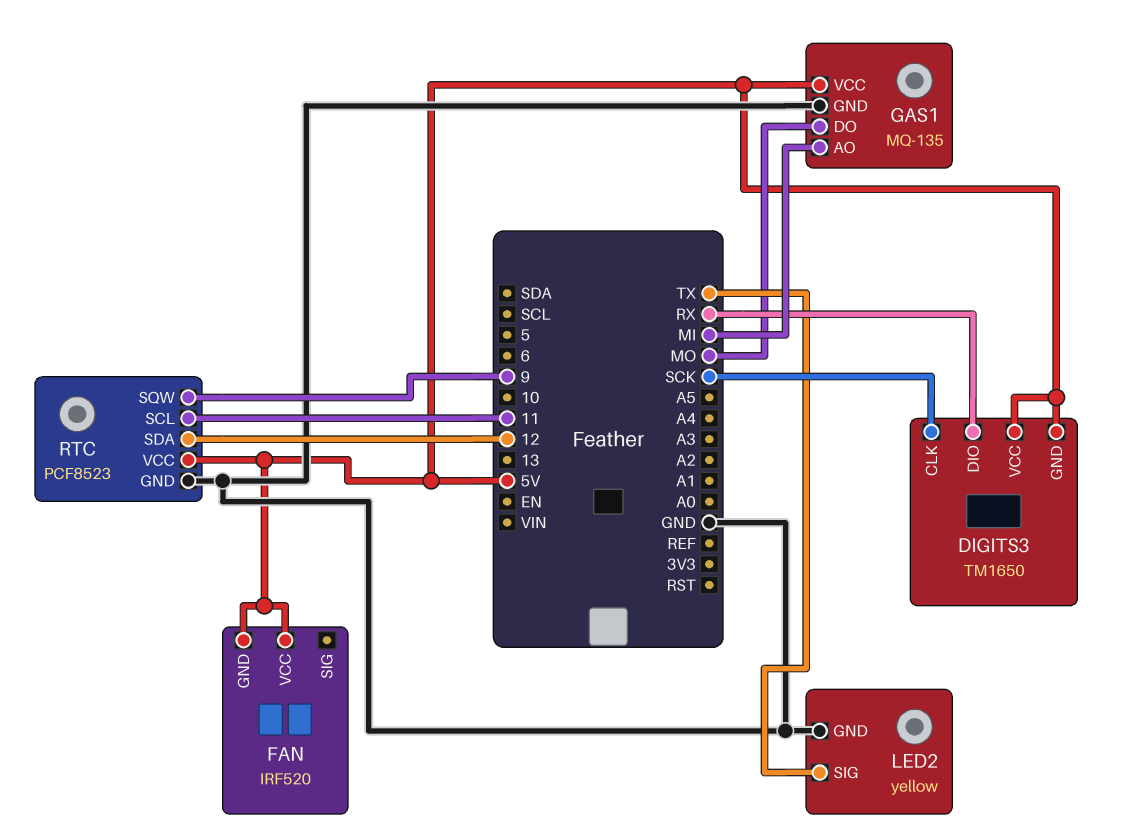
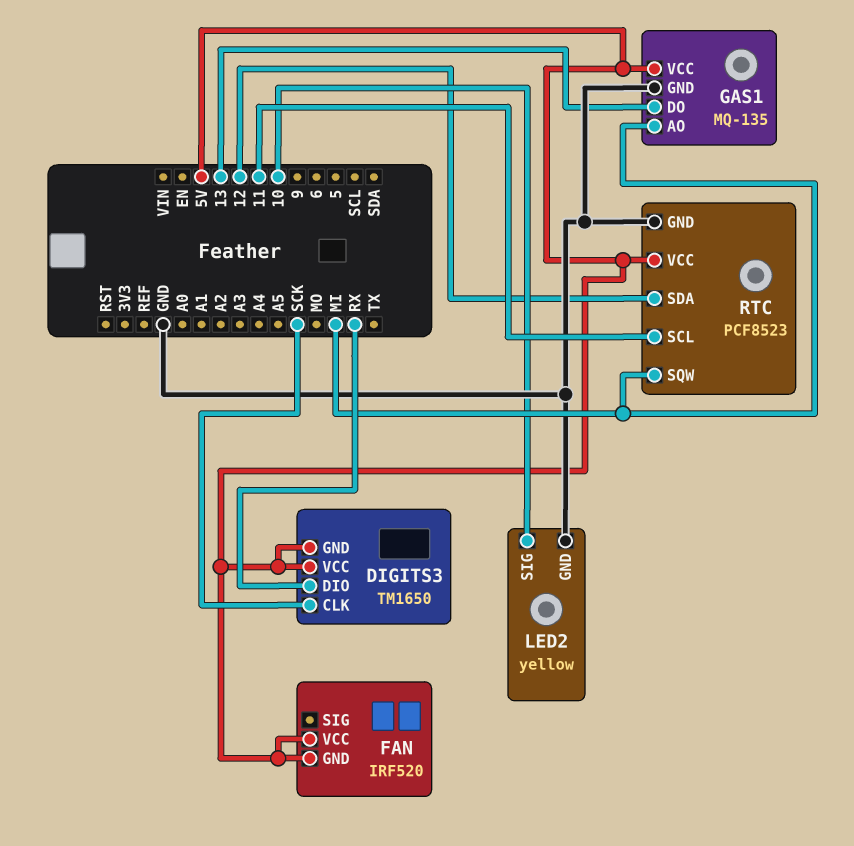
GAS1 pin DO: MO -> 13
LED2 pin SIG: TX -> 10
RTC pin SQW: 9 -> MI

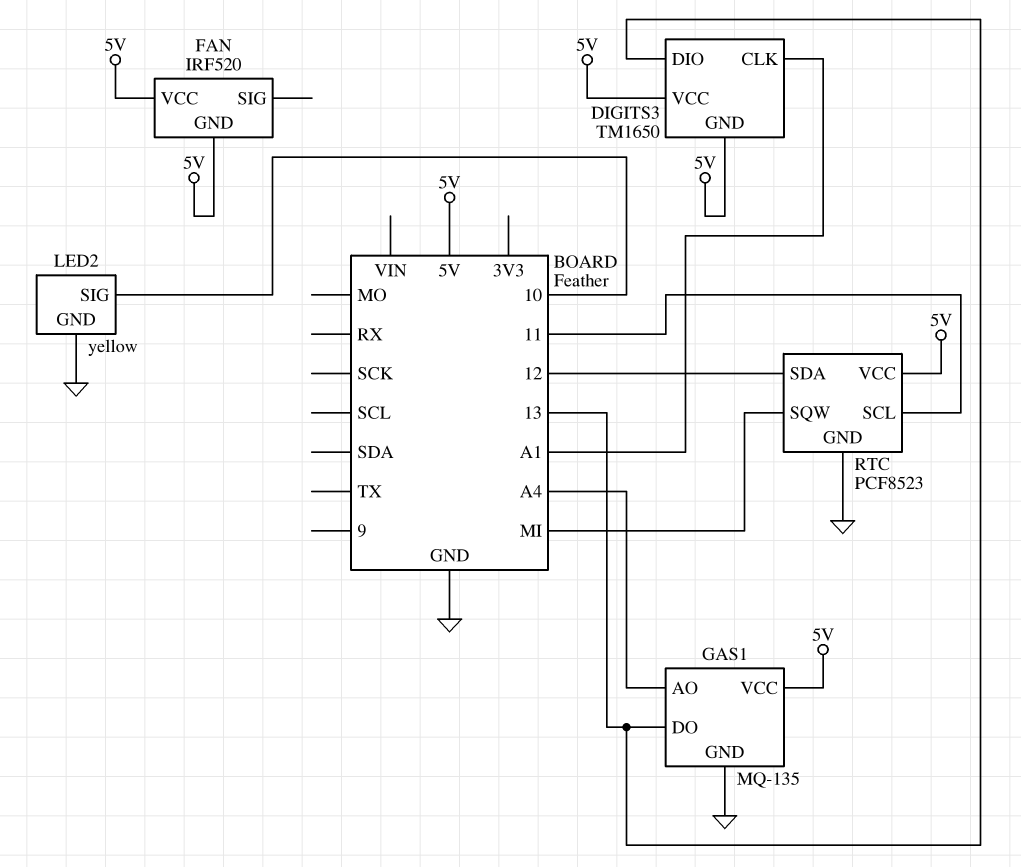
DIGITS3 pin CLK: SCK -> A1
DIGITS3 pin DIO: RX -> 13
GAS1 pin AO: MI -> A4

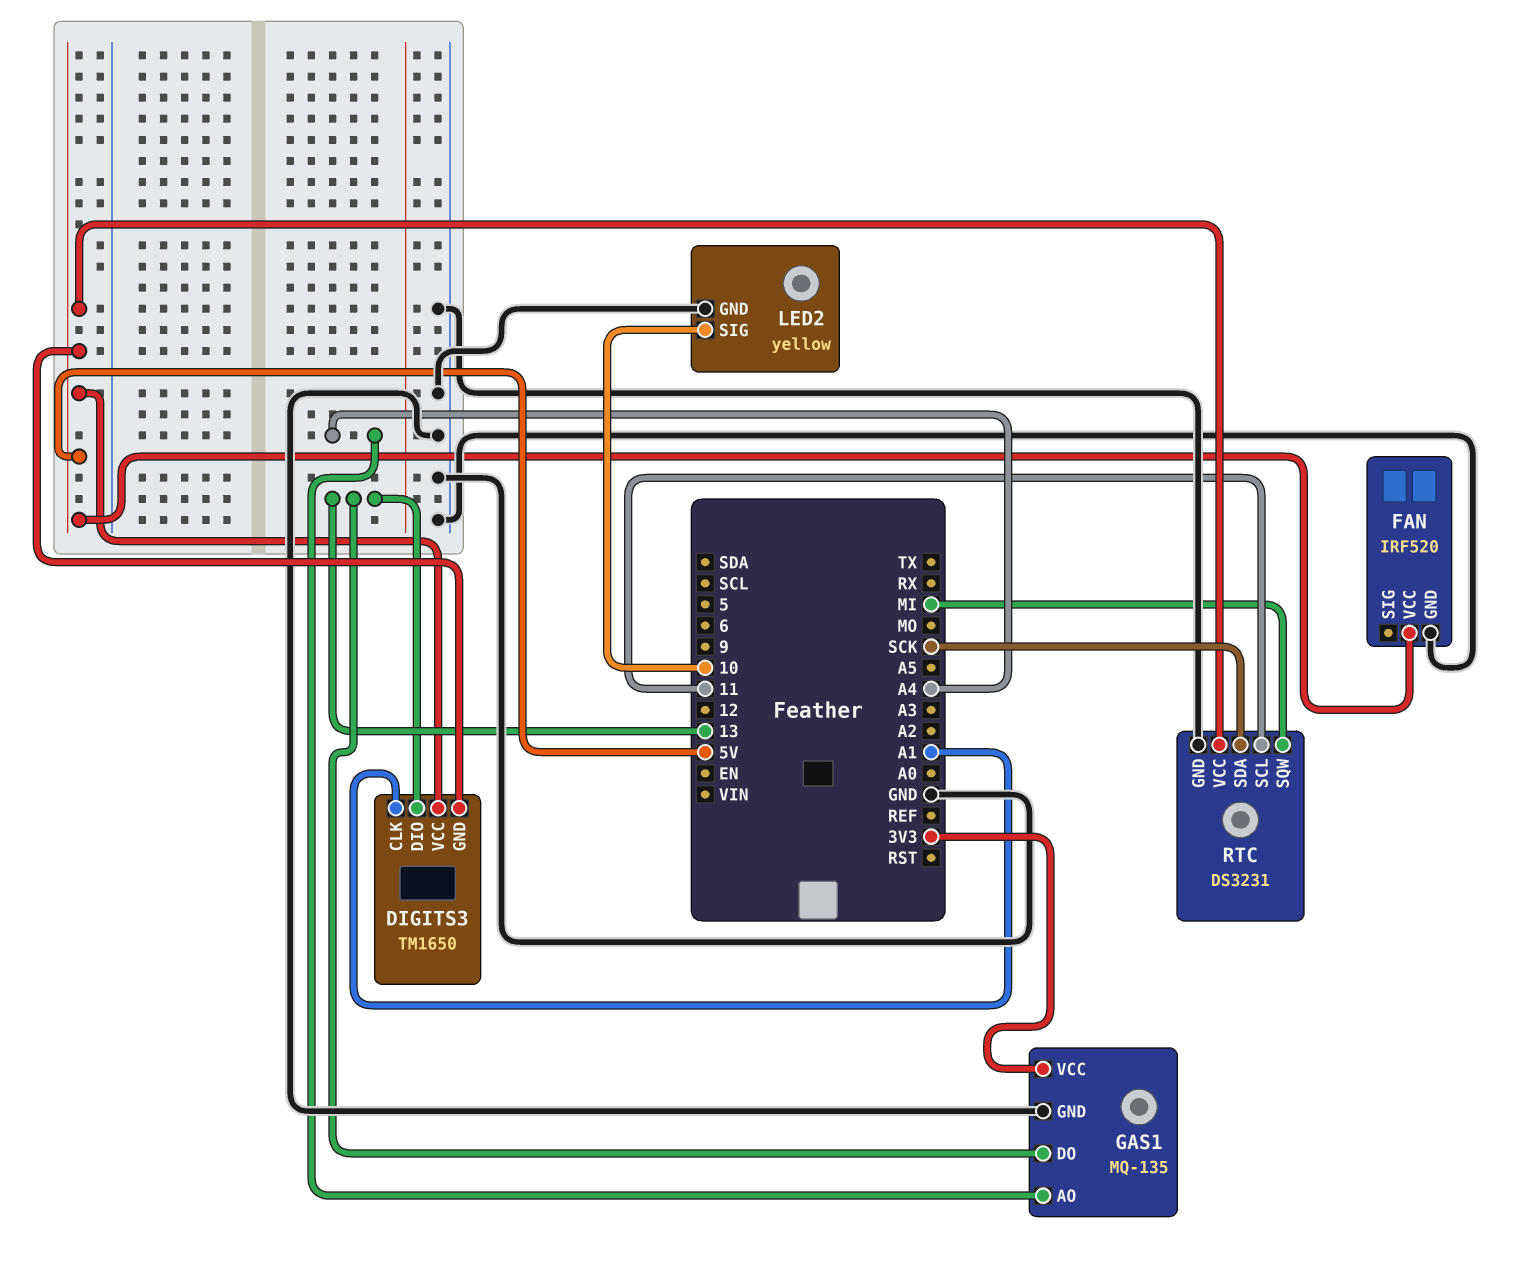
FAN pin GND: 5V -> GND
GAS1 pin VCC: 5V -> 3V3
RTC: PCF8523 -> DS3231
RTC pin SDA: 12 -> SCK

